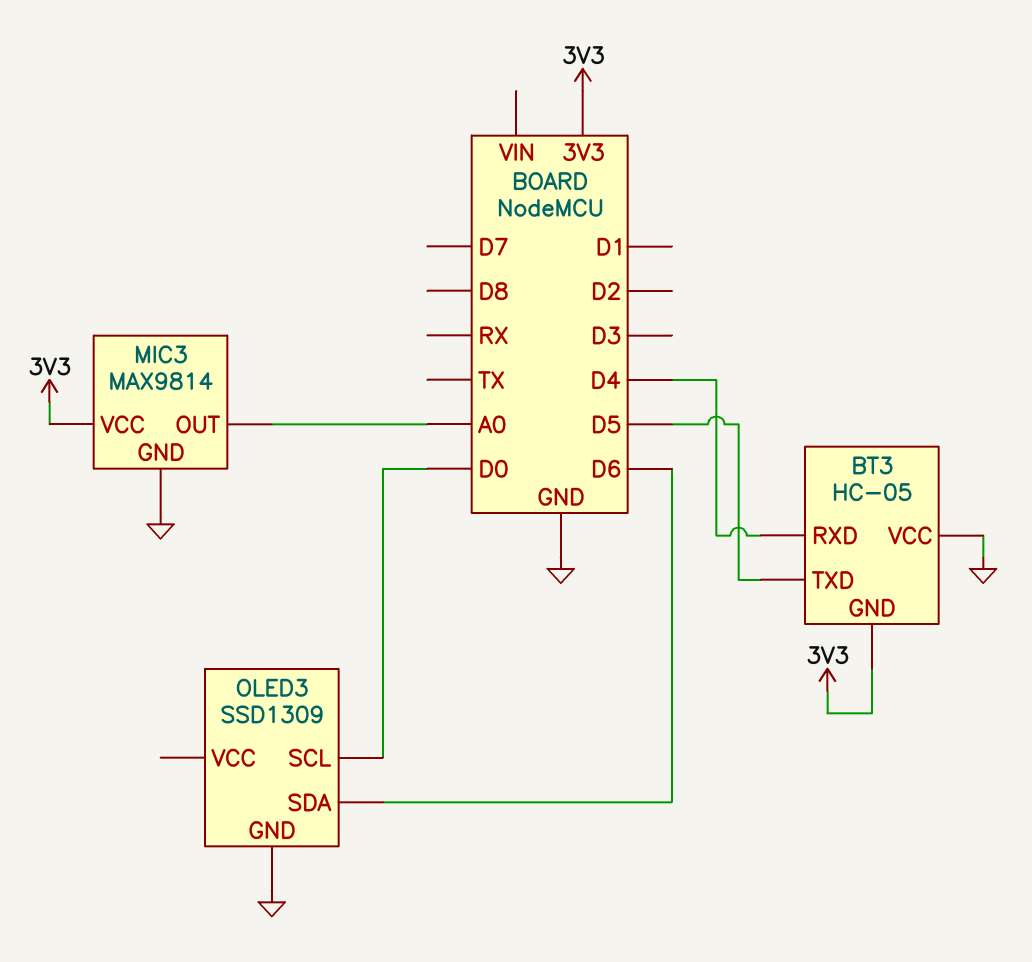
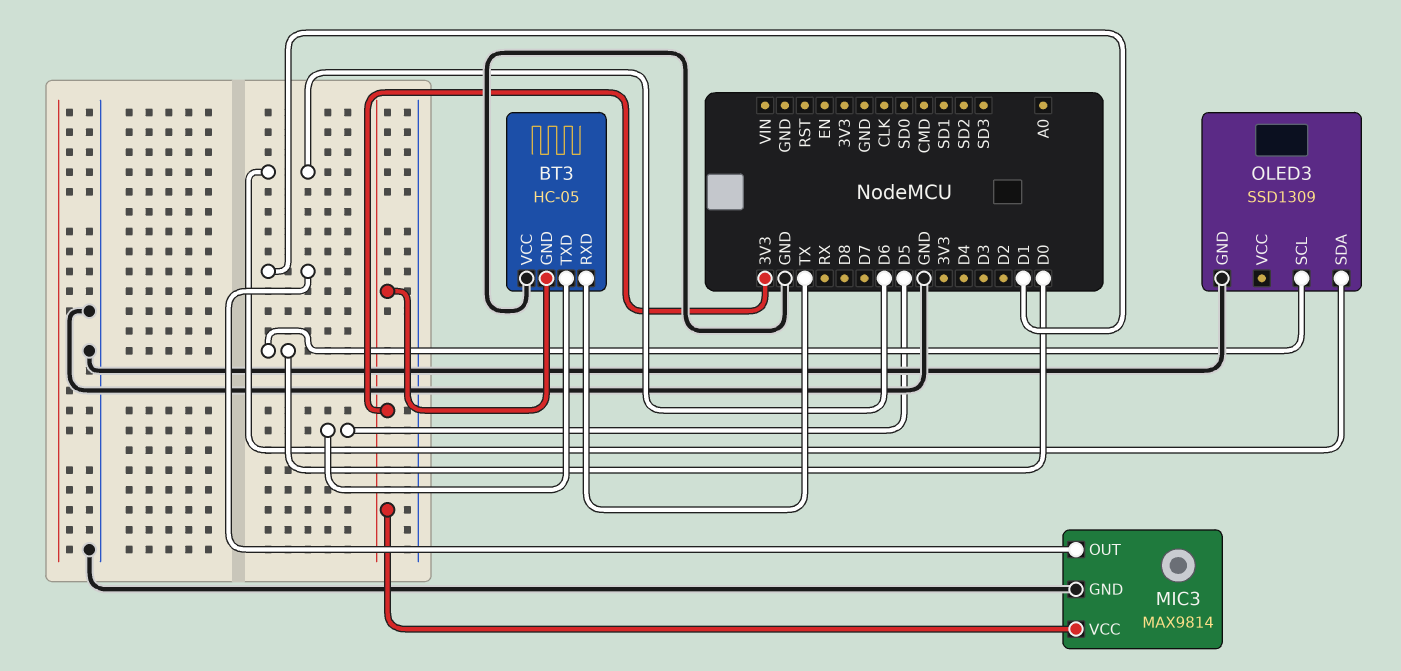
BT3 pin RXD: D4 -> TX
MIC3 pin OUT: A0 -> D1

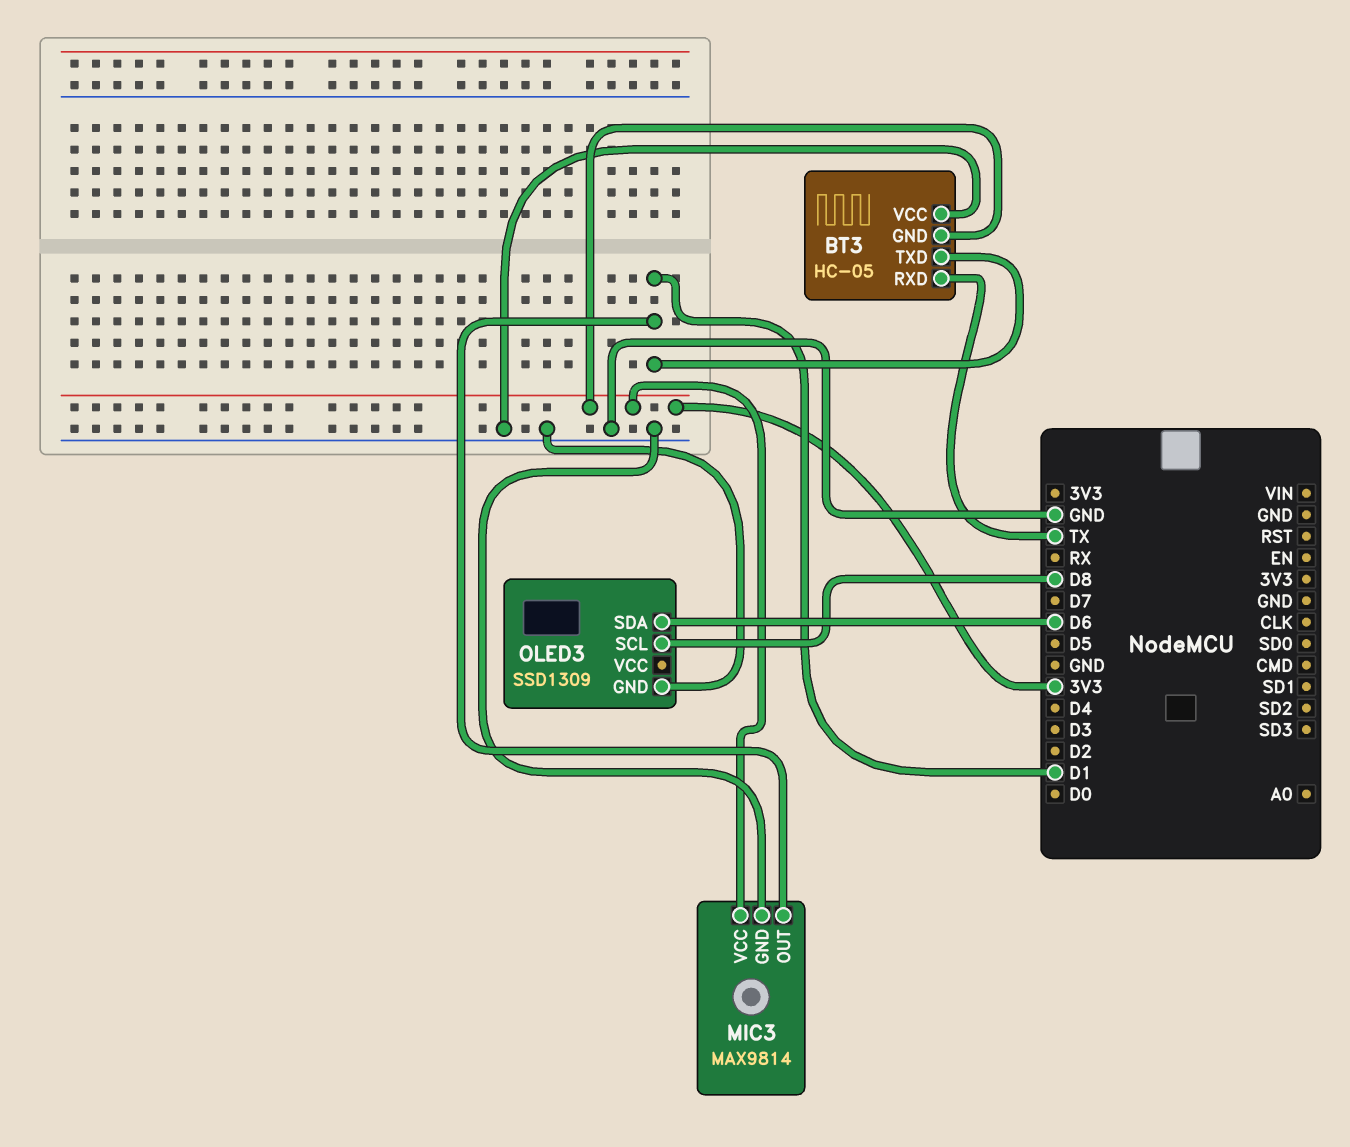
BT3 pin TXD: D5 -> D1
OLED3 pin SCL: D0 -> D8

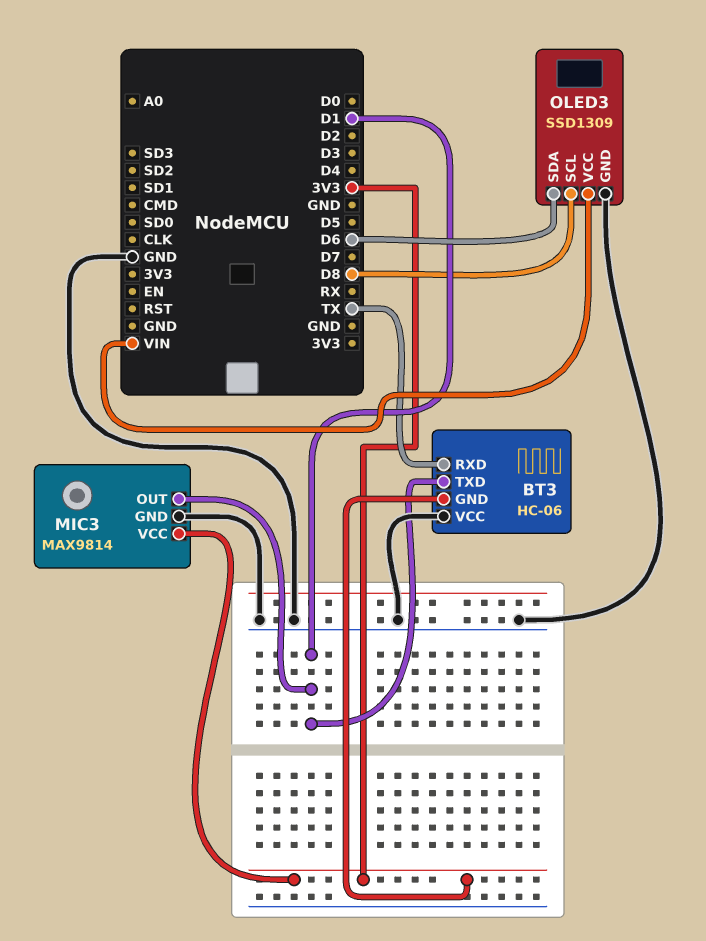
BT3: HC-05 -> HC-06
OLED3 pin VCC: none -> VIN

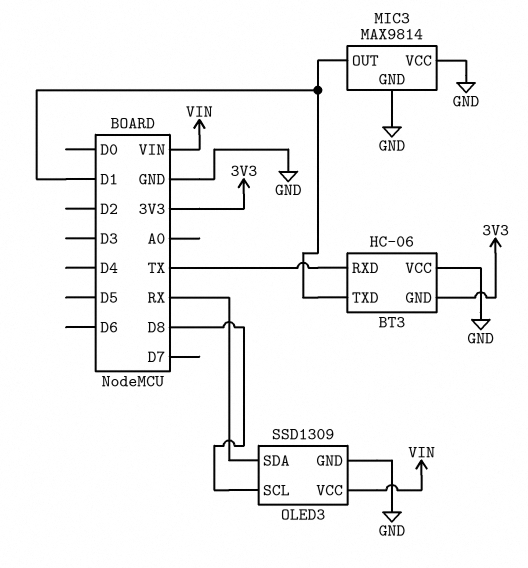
MIC3 pin VCC: 3V3 -> GND
OLED3 pin SDA: D6 -> RX

